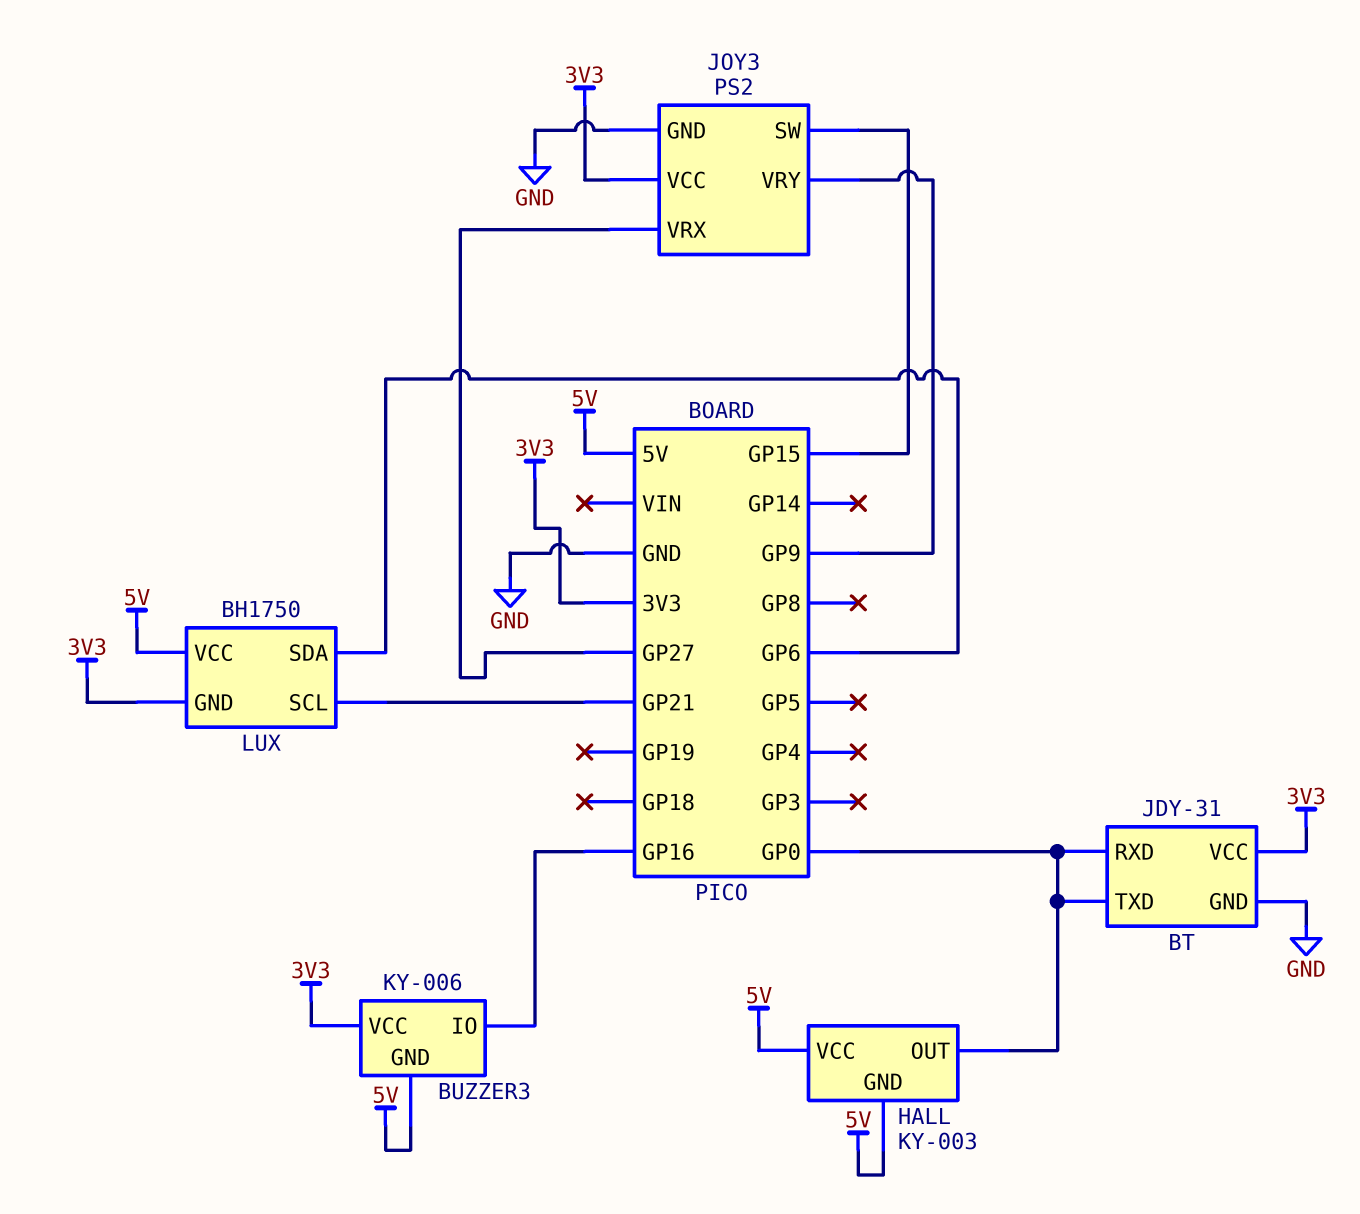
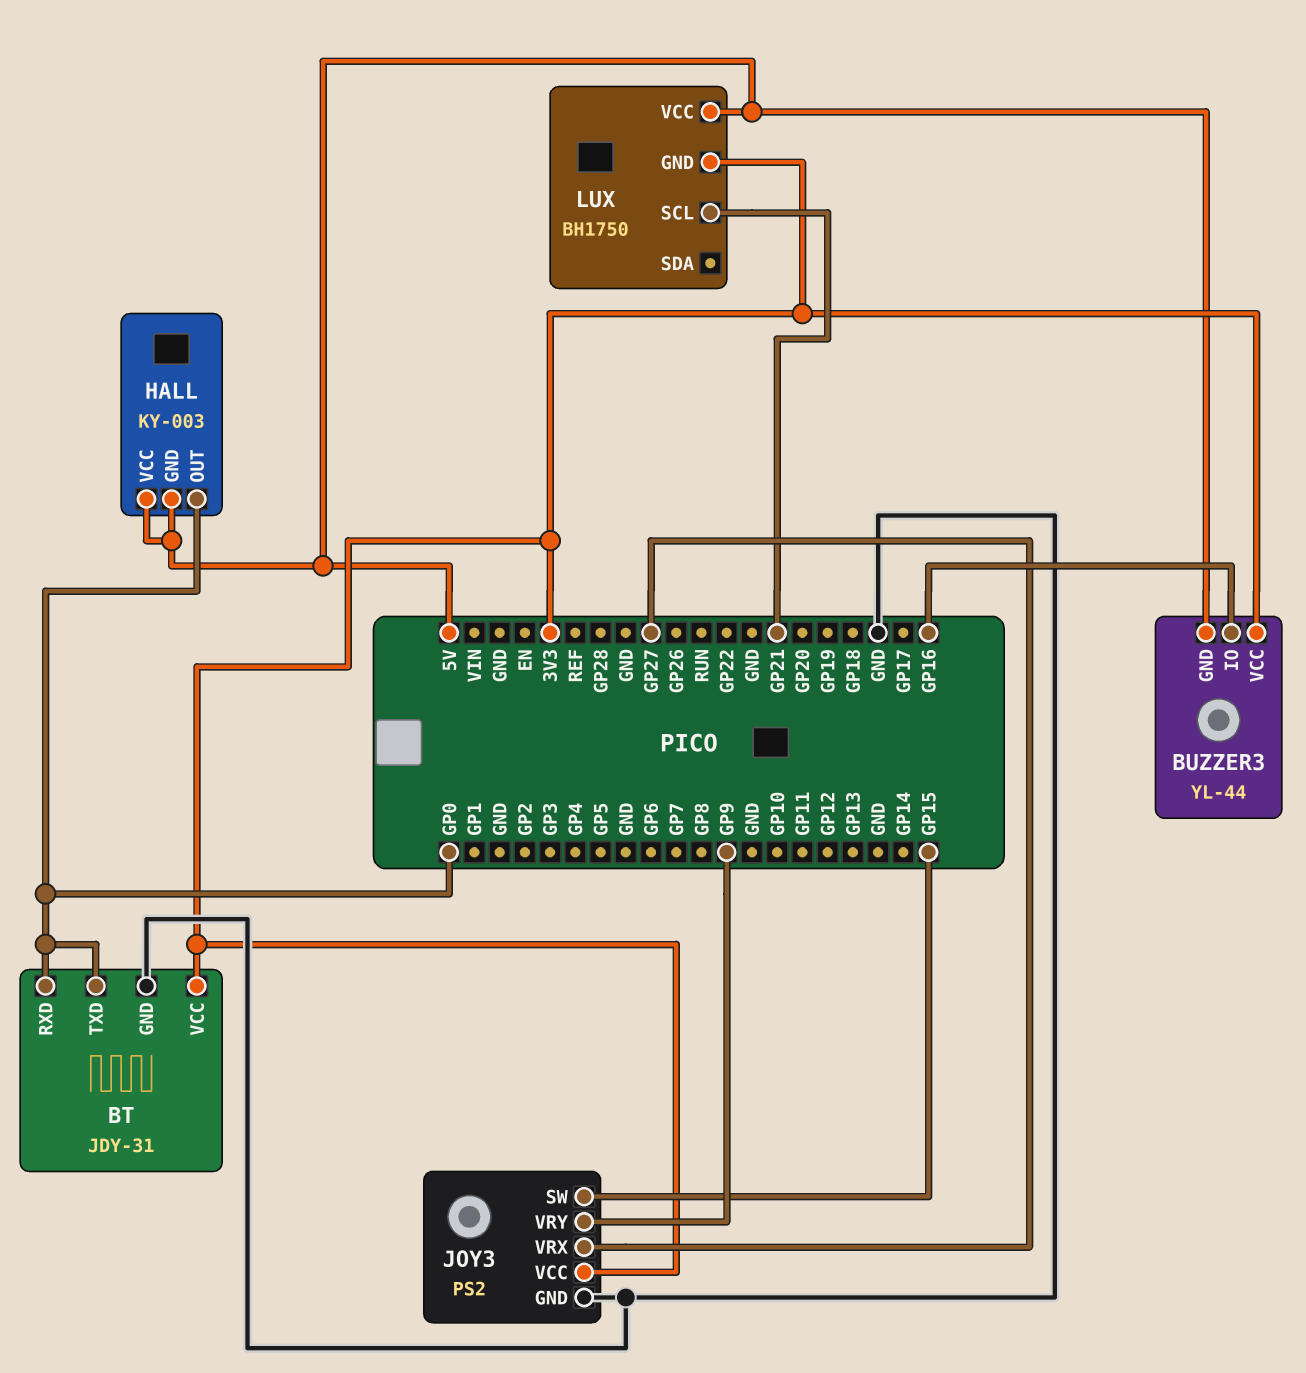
BUZZER3: KY-006 -> YL-44
LUX pin SDA: GP6 -> none

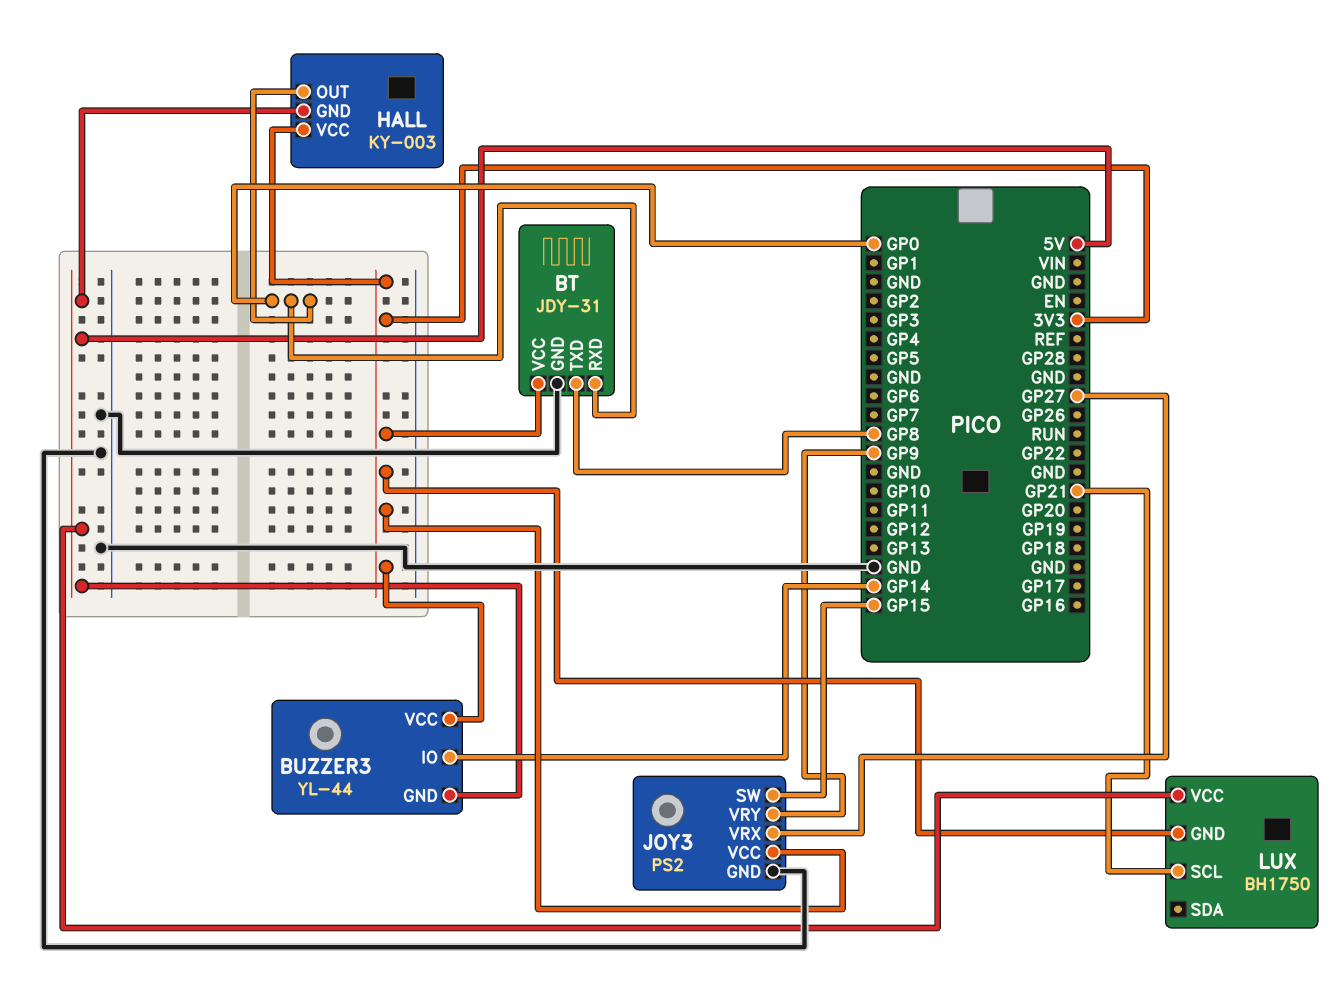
BT pin TXD: GP0 -> GP8
BUZZER3 pin IO: GP16 -> GP14
HALL pin VCC: 5V -> 3V3

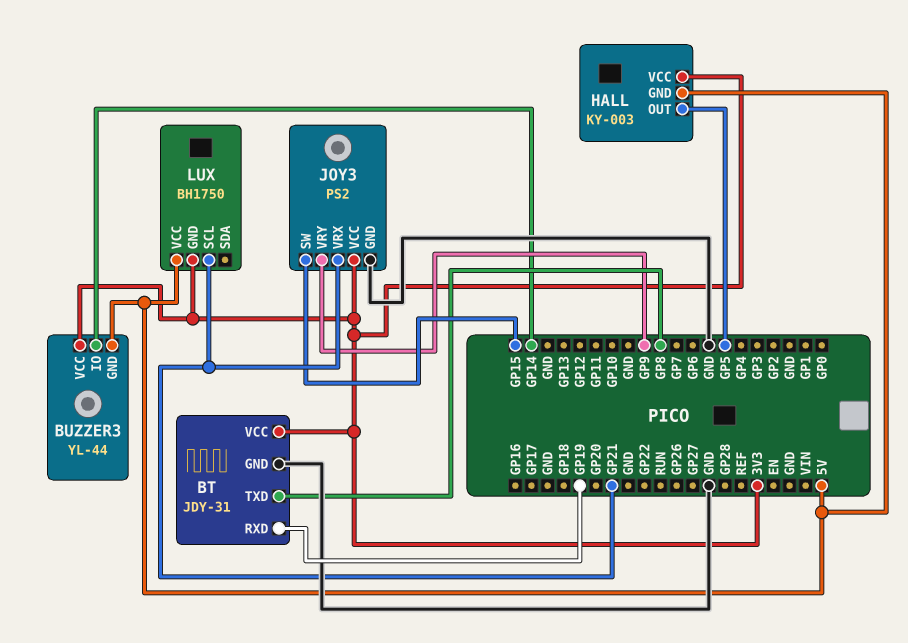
BT pin RXD: GP0 -> GP19
HALL pin OUT: GP0 -> GP5
JOY3 pin VRX: GP27 -> GP21

